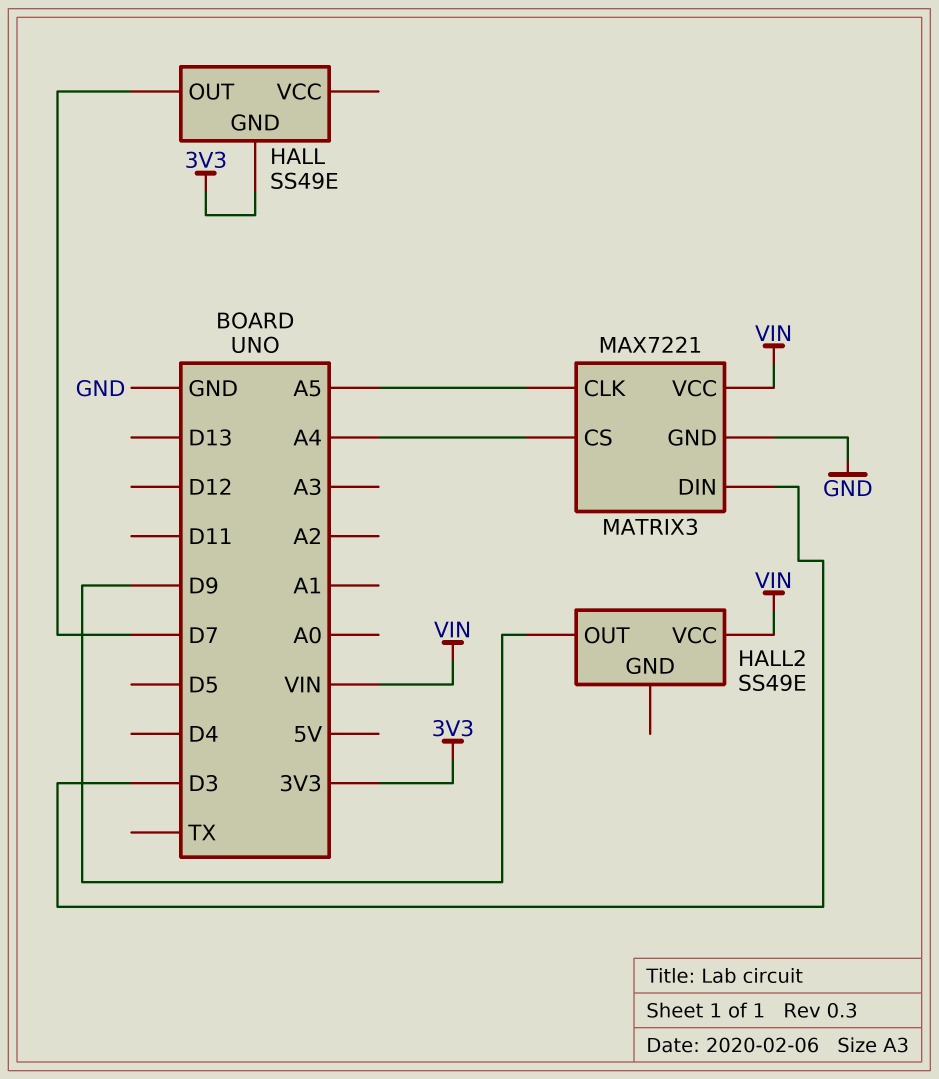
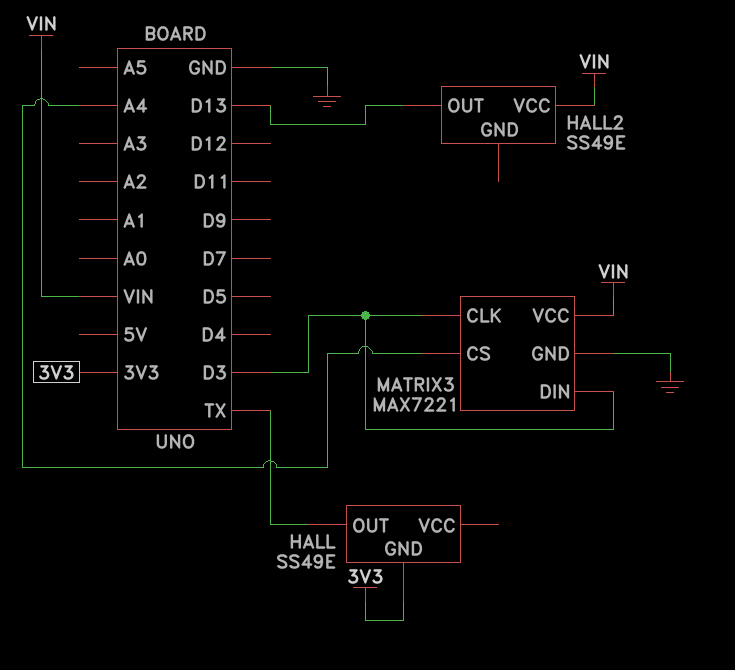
HALL pin OUT: D7 -> TX
HALL2 pin OUT: D9 -> D13
MATRIX3 pin CLK: A5 -> D3

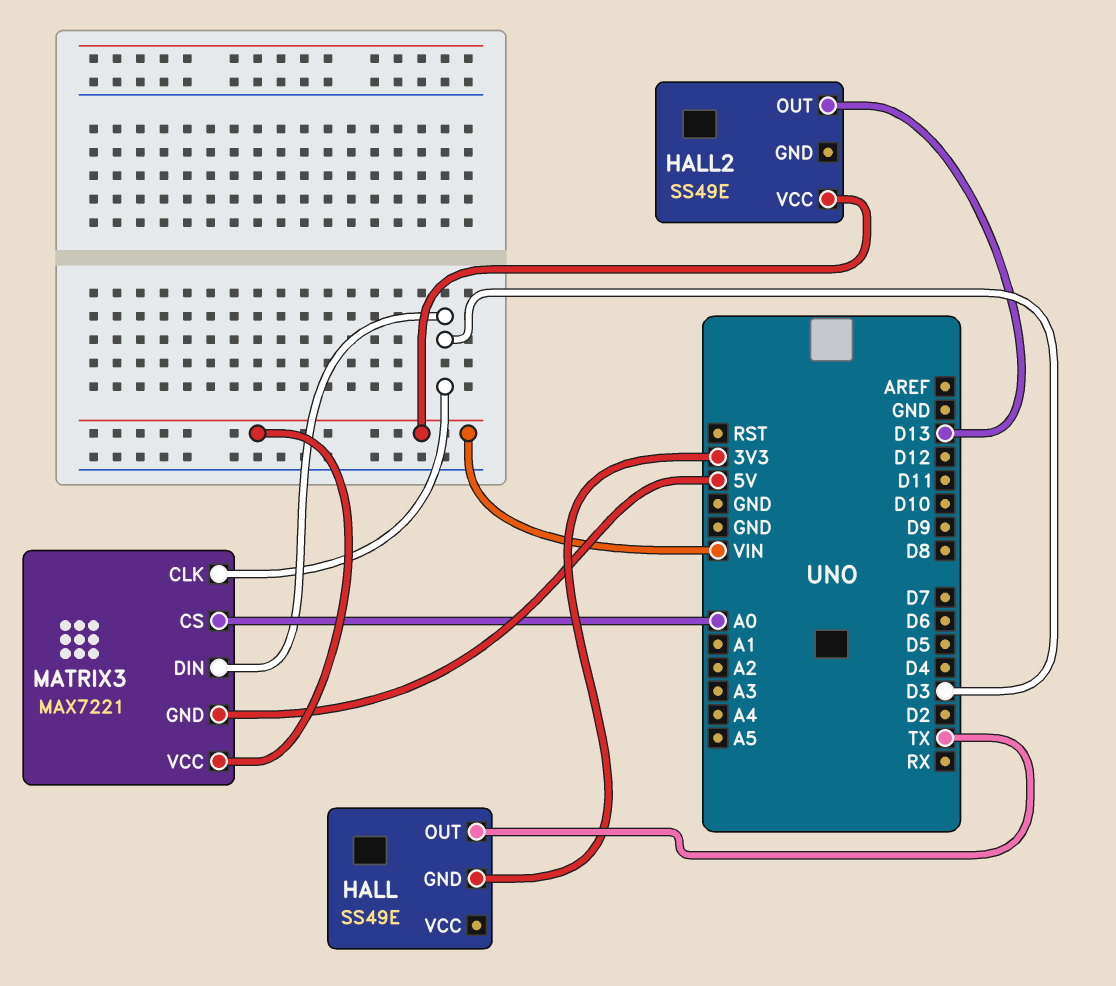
MATRIX3 pin CS: A4 -> A0
MATRIX3 pin GND: GND -> 5V

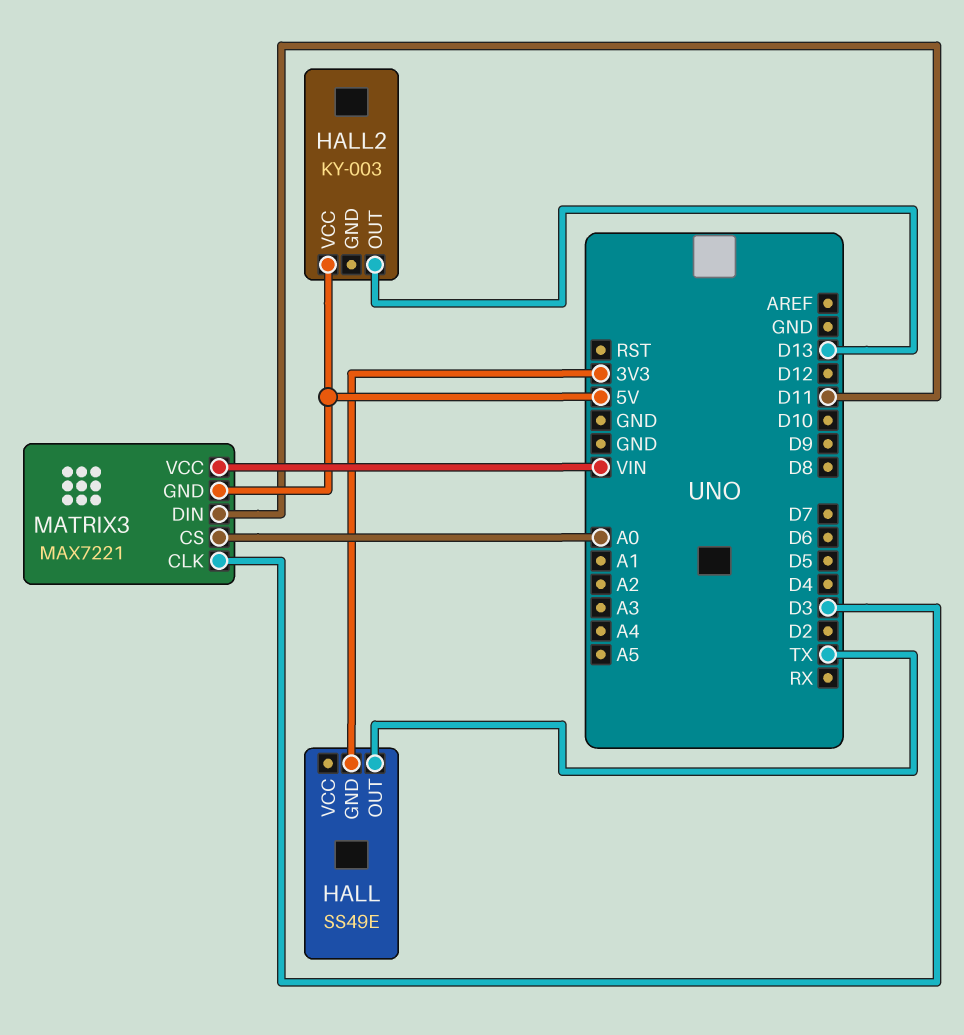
HALL2: SS49E -> KY-003
HALL2 pin VCC: VIN -> 5V
MATRIX3 pin DIN: D3 -> D11

